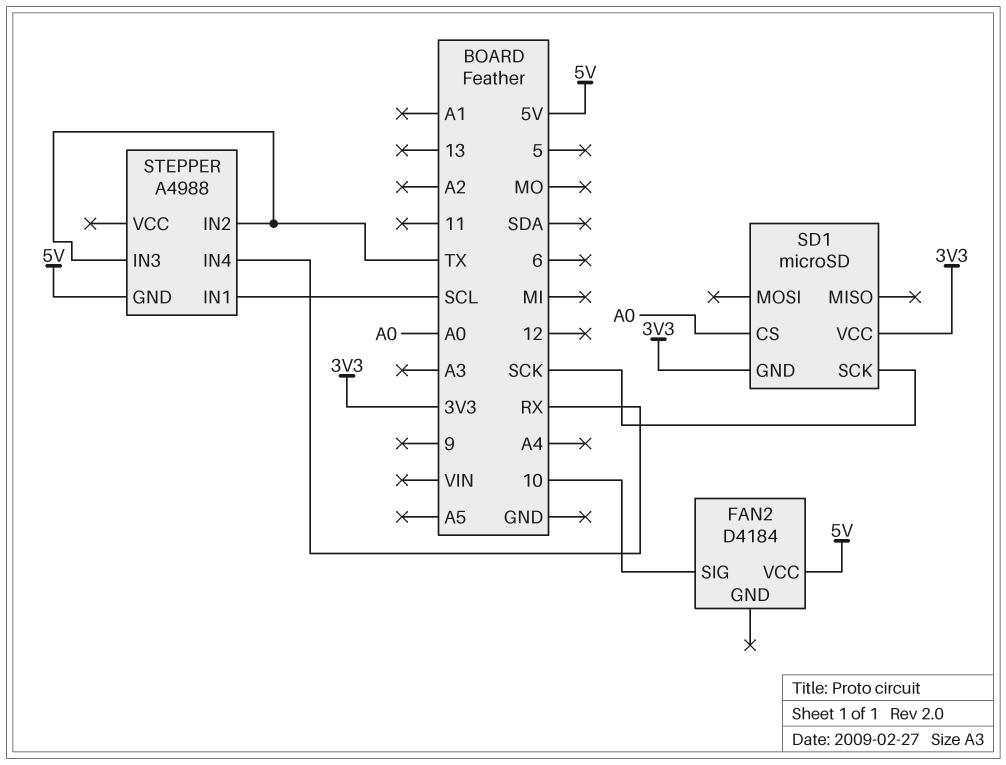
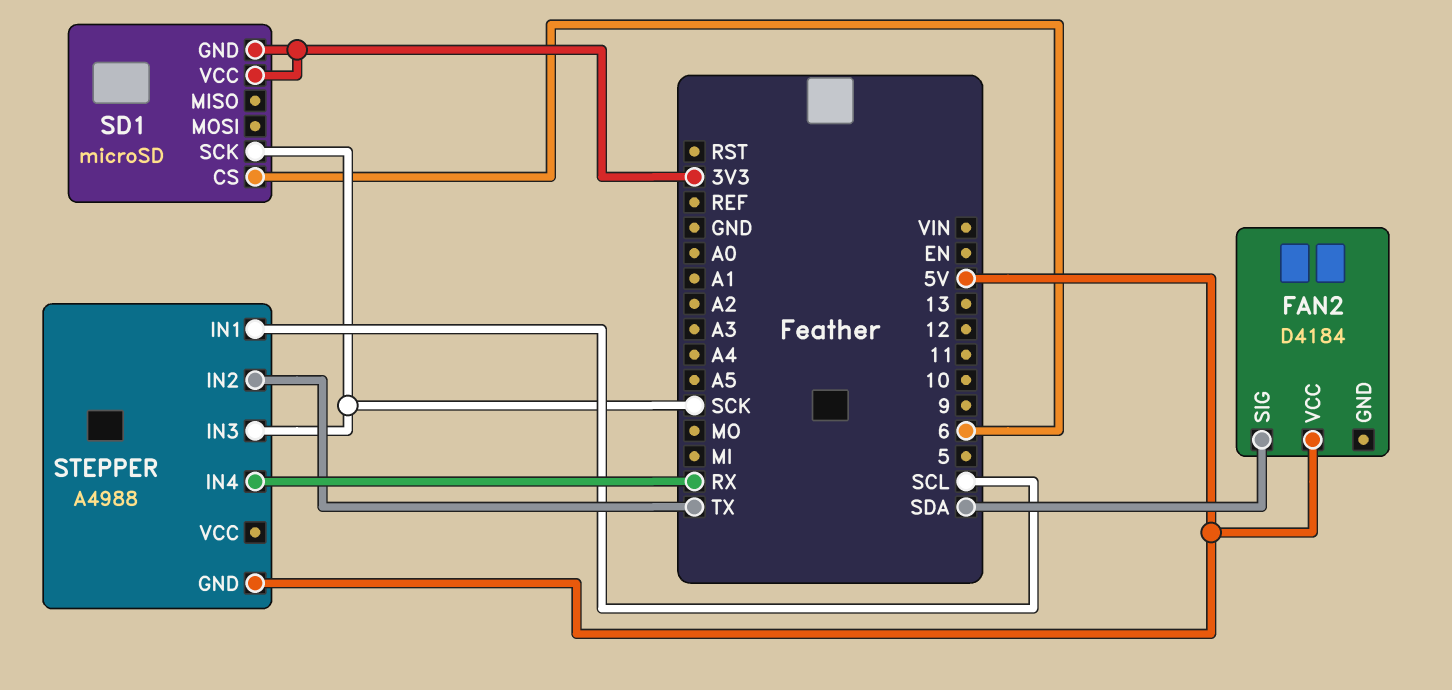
FAN2 pin SIG: 10 -> SDA
SD1 pin CS: A0 -> 6
STEPPER pin IN3: TX -> SCK

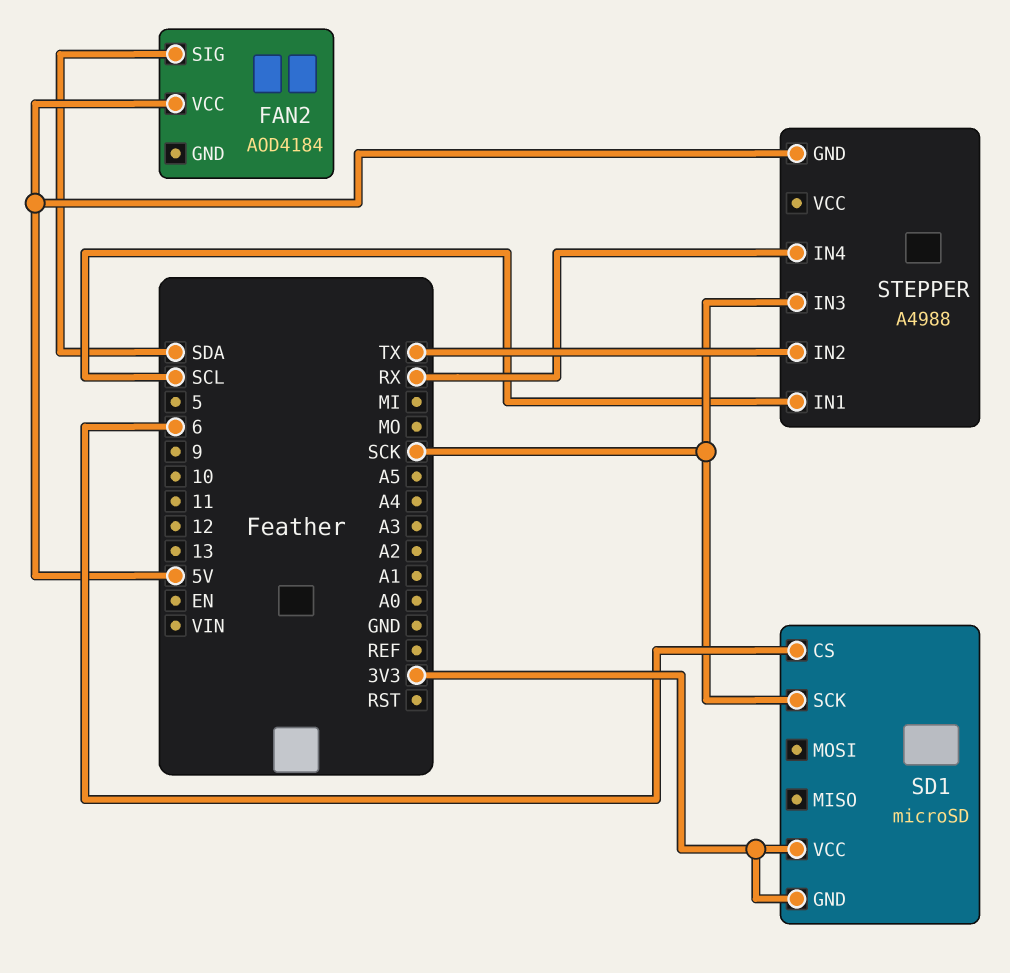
FAN2: D4184 -> AOD4184

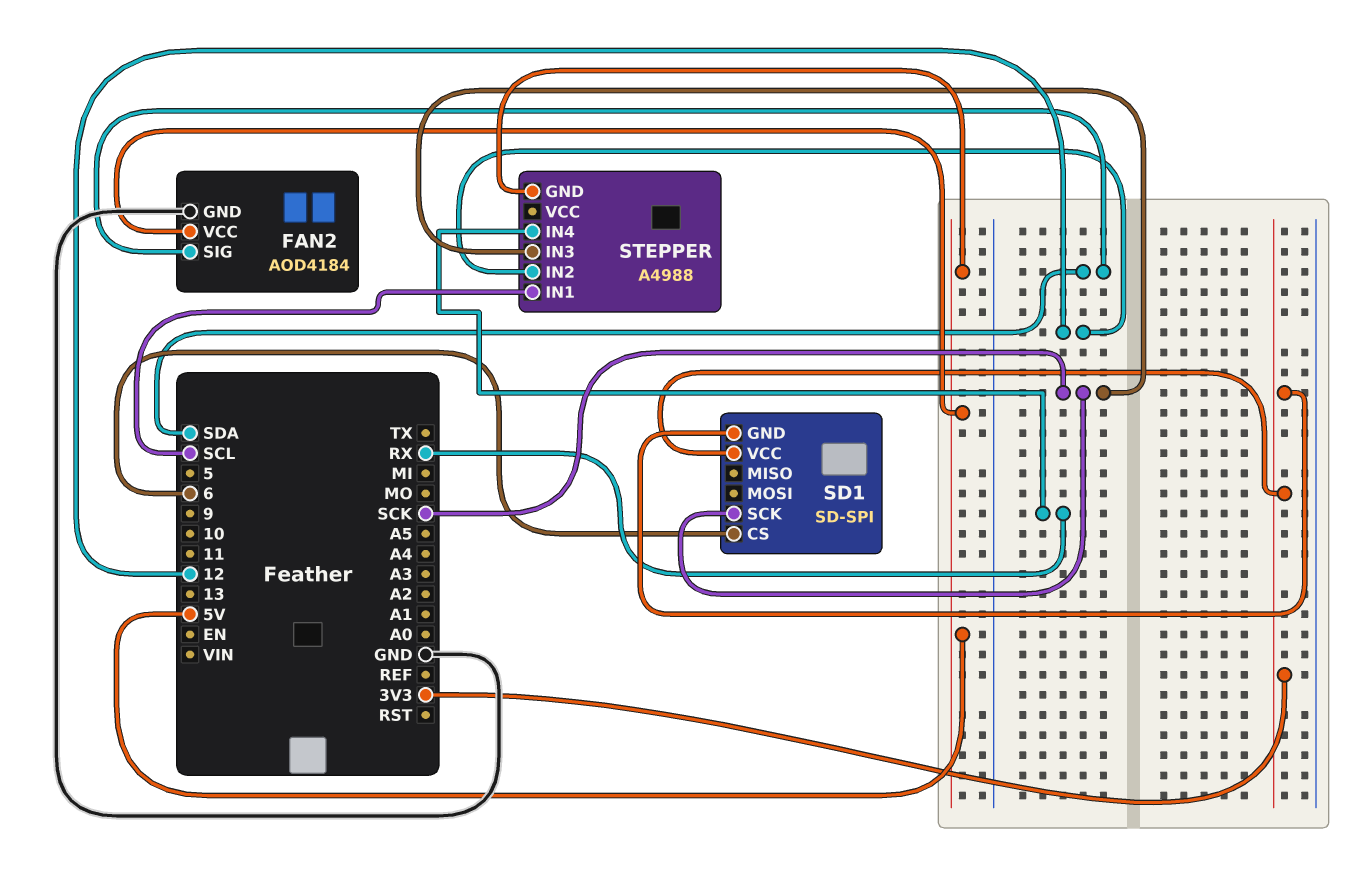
FAN2 pin GND: none -> GND
SD1: microSD -> SD-SPI
STEPPER pin IN2: TX -> 12

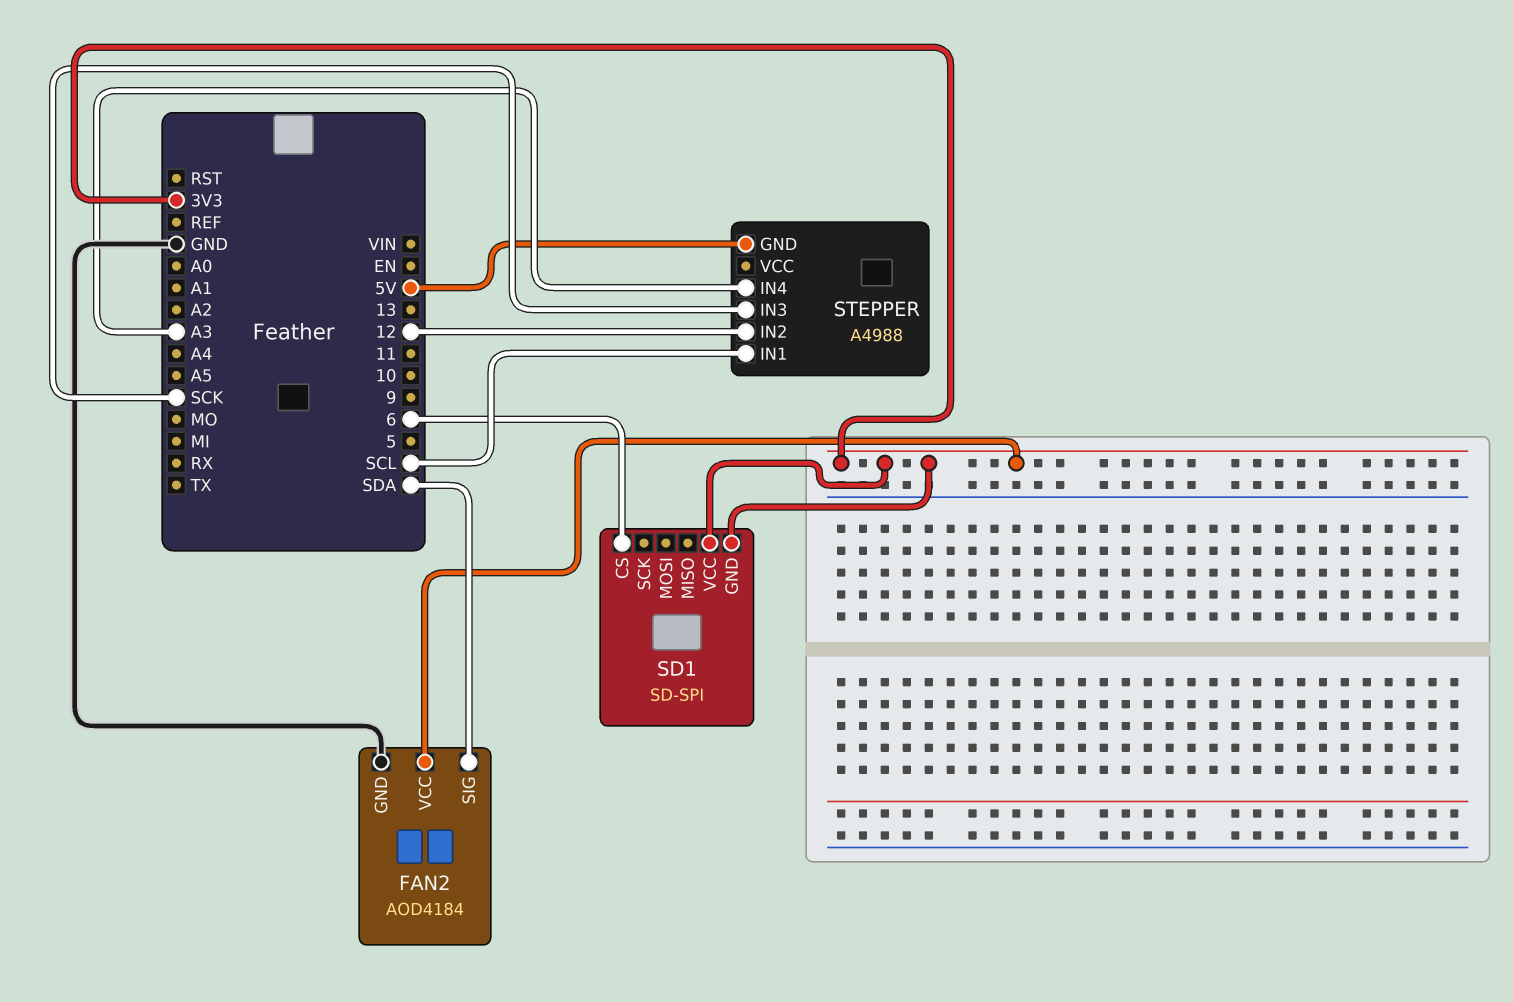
FAN2 pin VCC: 5V -> 3V3
SD1 pin SCK: SCK -> none
STEPPER pin IN4: RX -> A3

